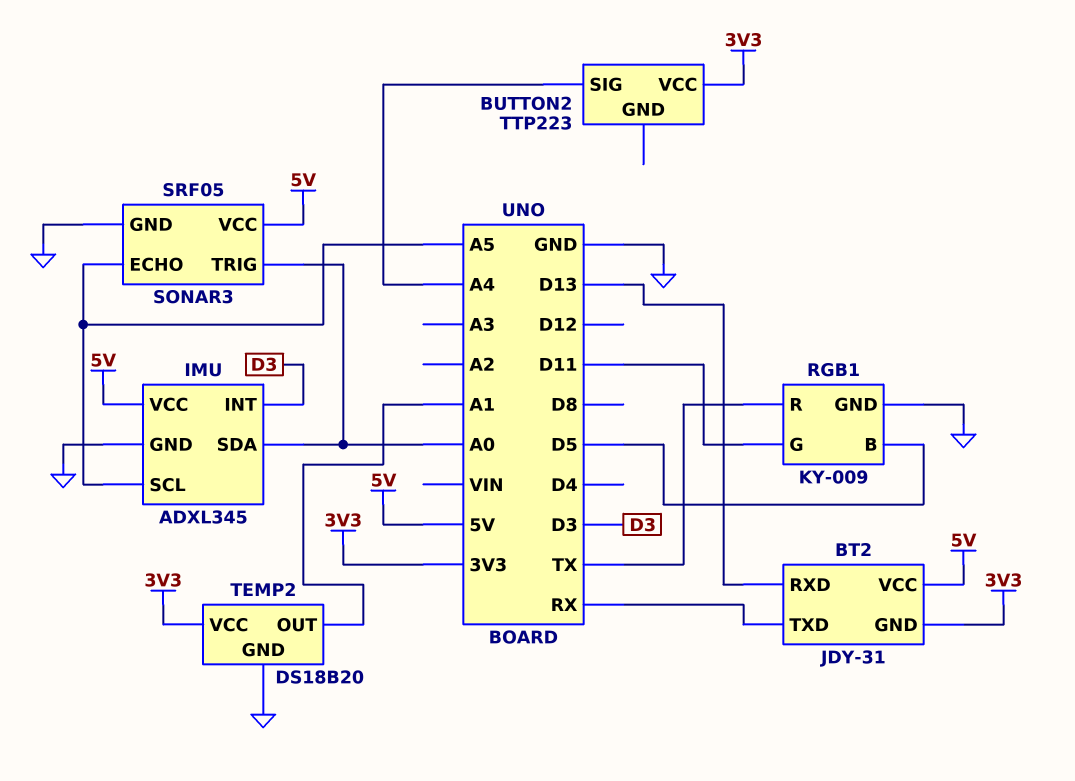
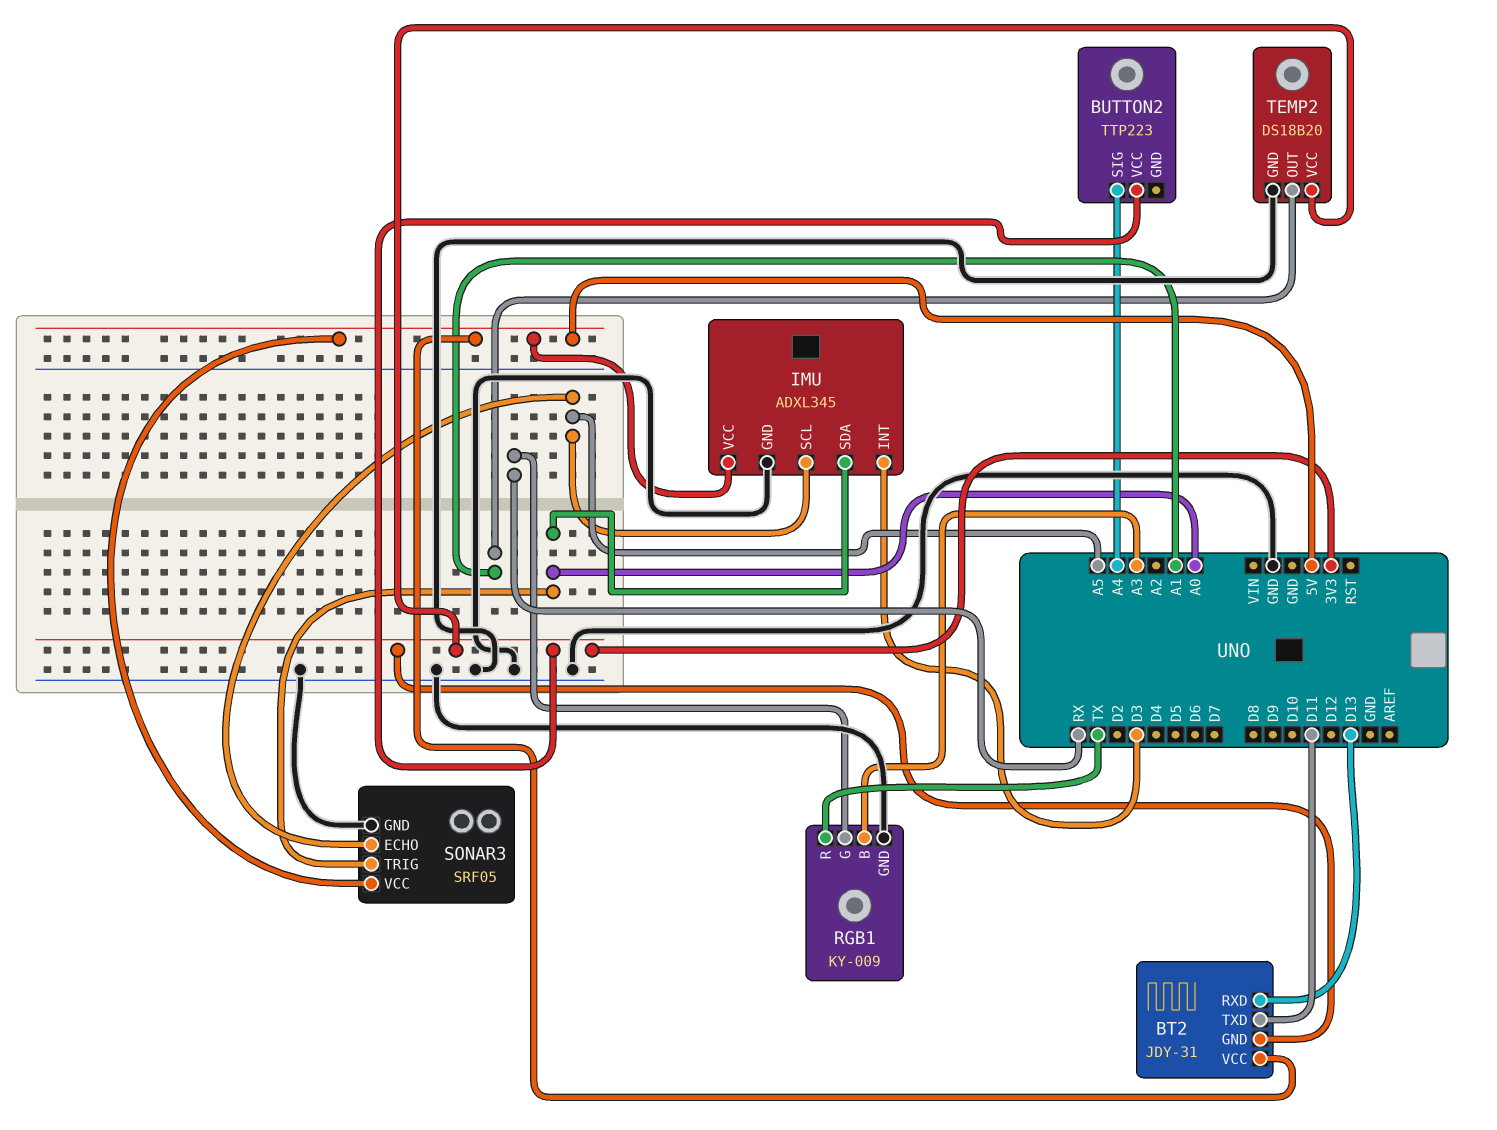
BT2 pin TXD: RX -> D11
RGB1 pin B: D5 -> A3
RGB1 pin G: D11 -> RX

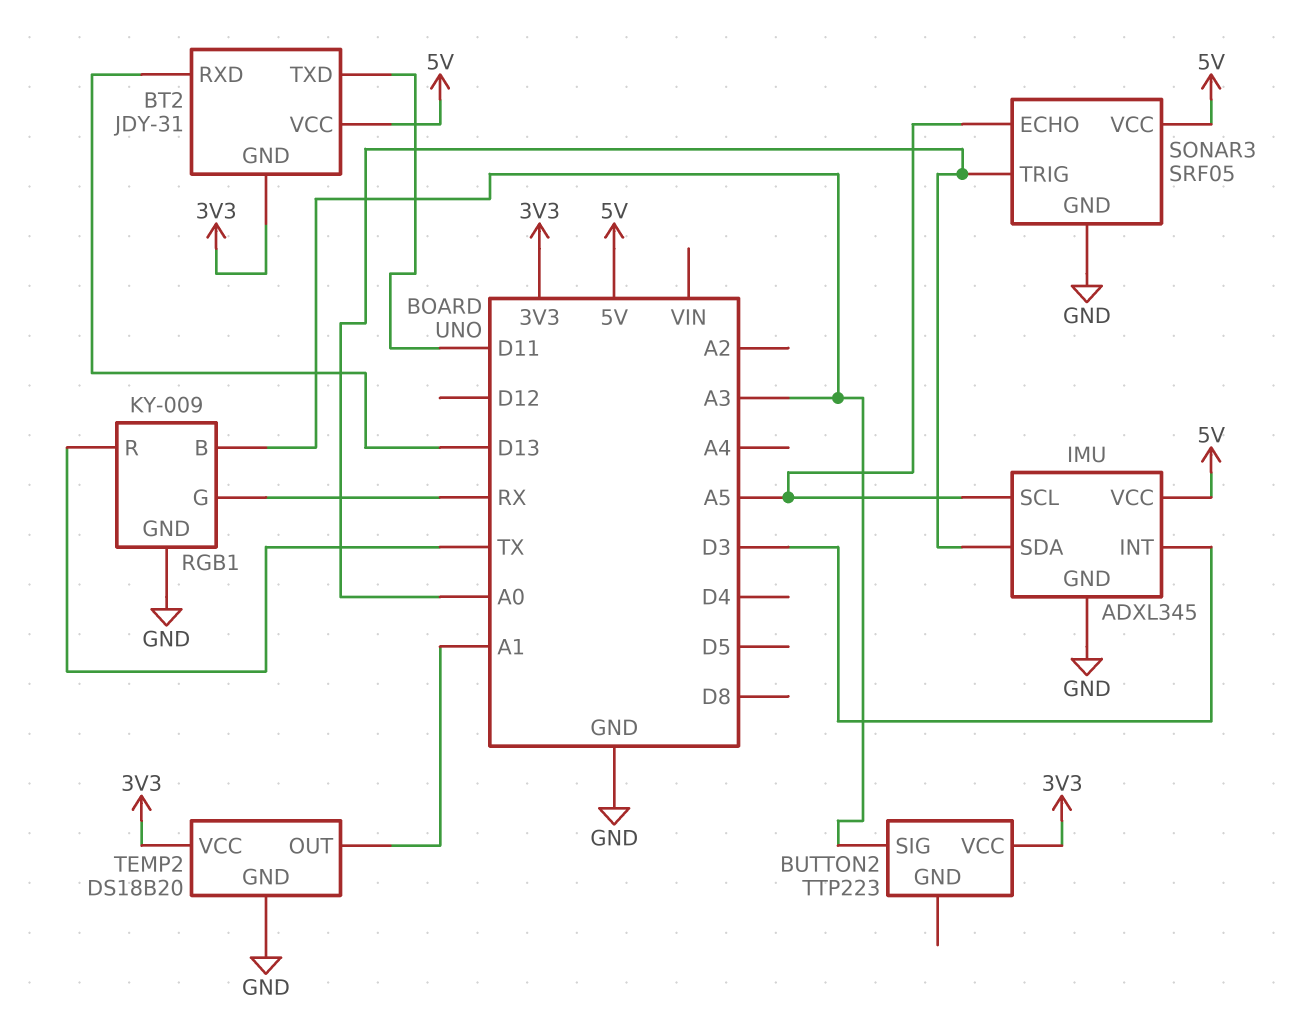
BUTTON2 pin SIG: A4 -> A3

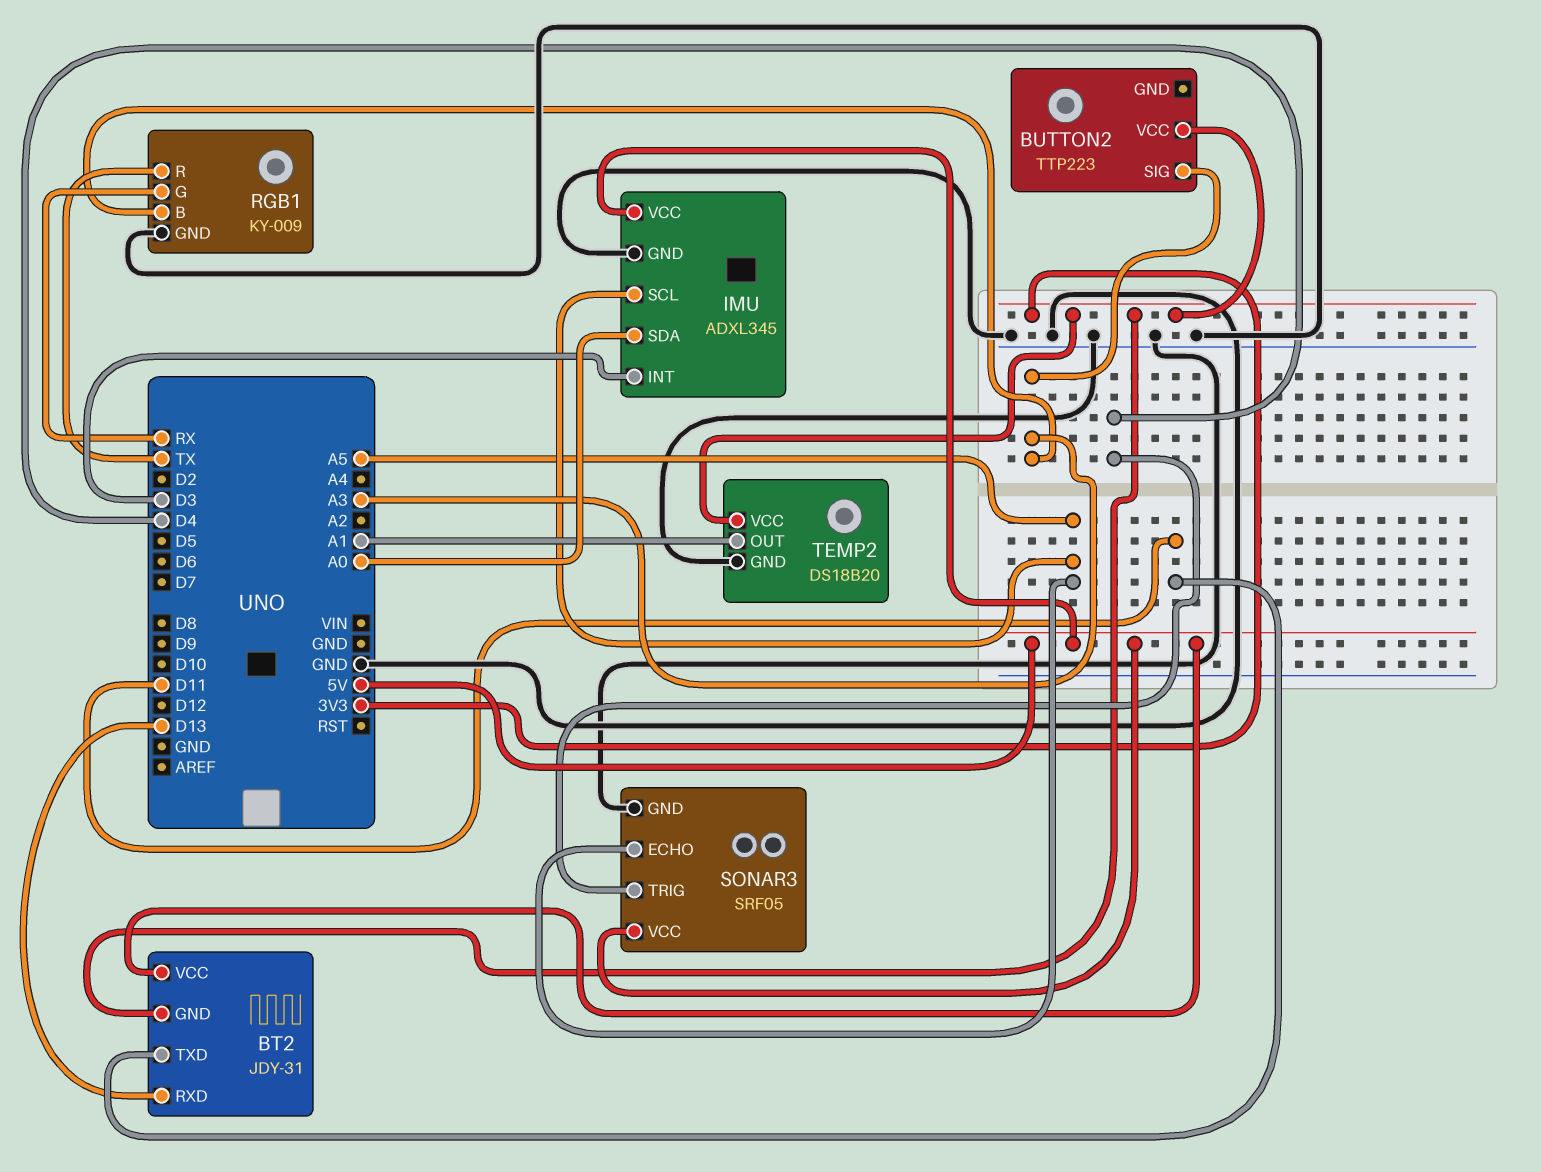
SONAR3 pin TRIG: A0 -> D4

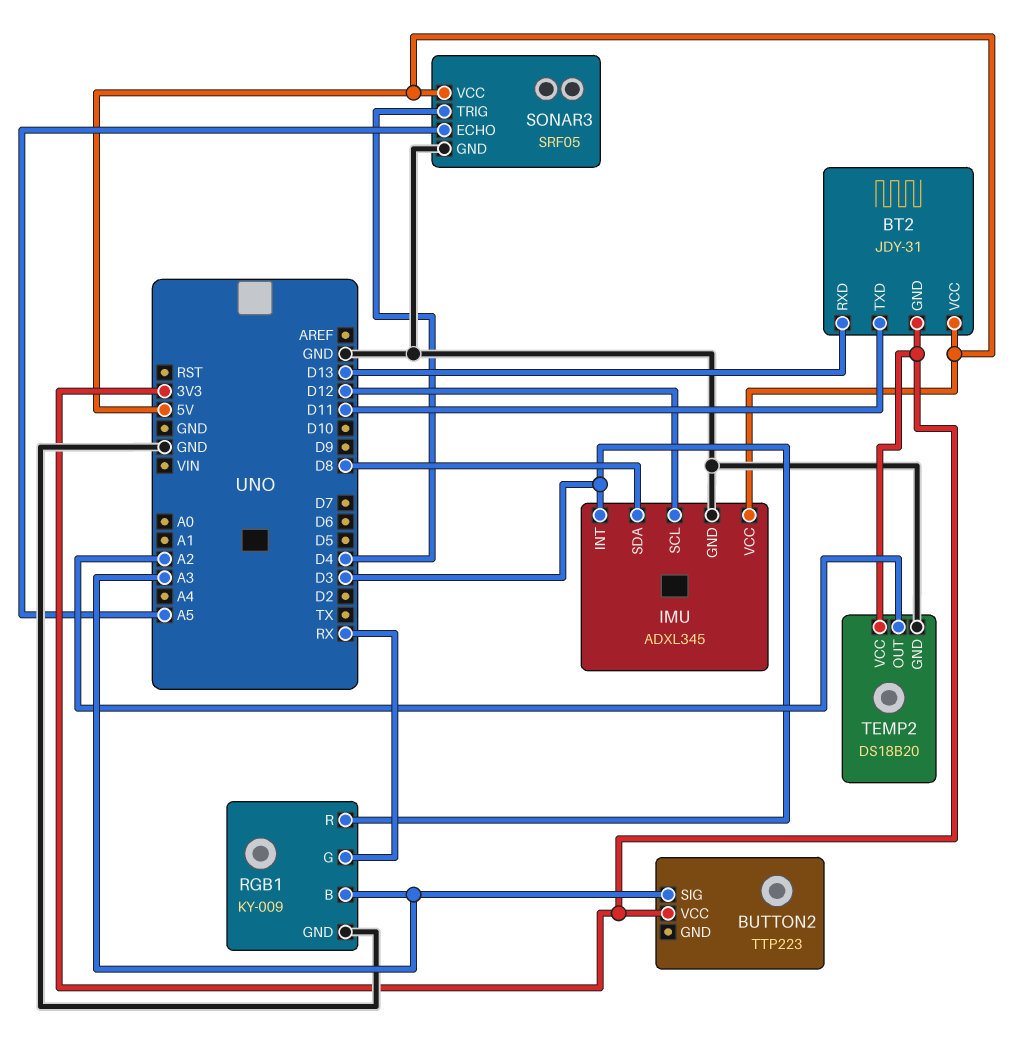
IMU pin SCL: A5 -> D12
IMU pin SDA: A0 -> D8
RGB1 pin R: TX -> D3
TEMP2 pin OUT: A1 -> A2

